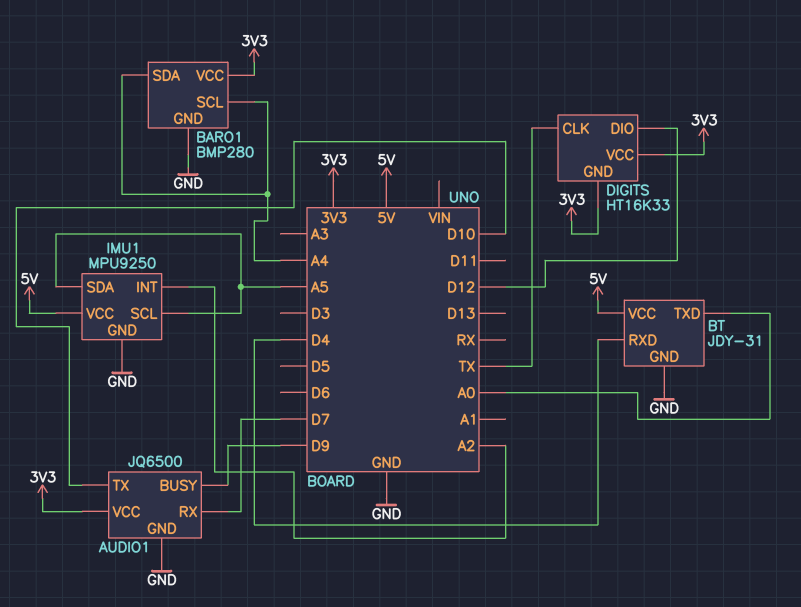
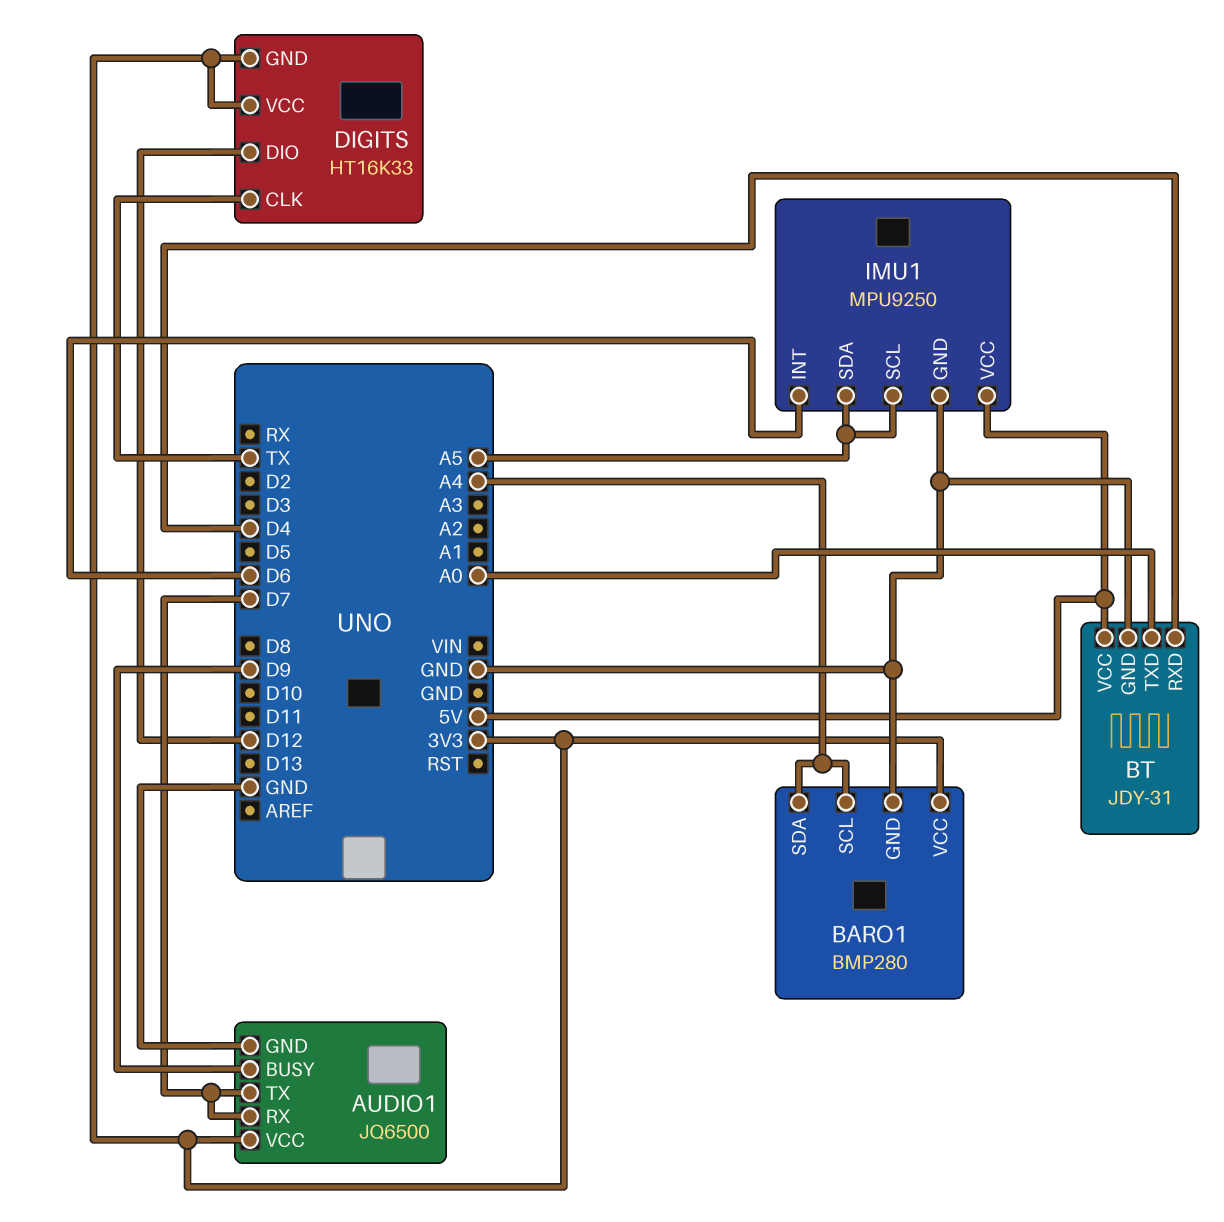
AUDIO1 pin TX: D10 -> D7
IMU1 pin INT: A2 -> D6

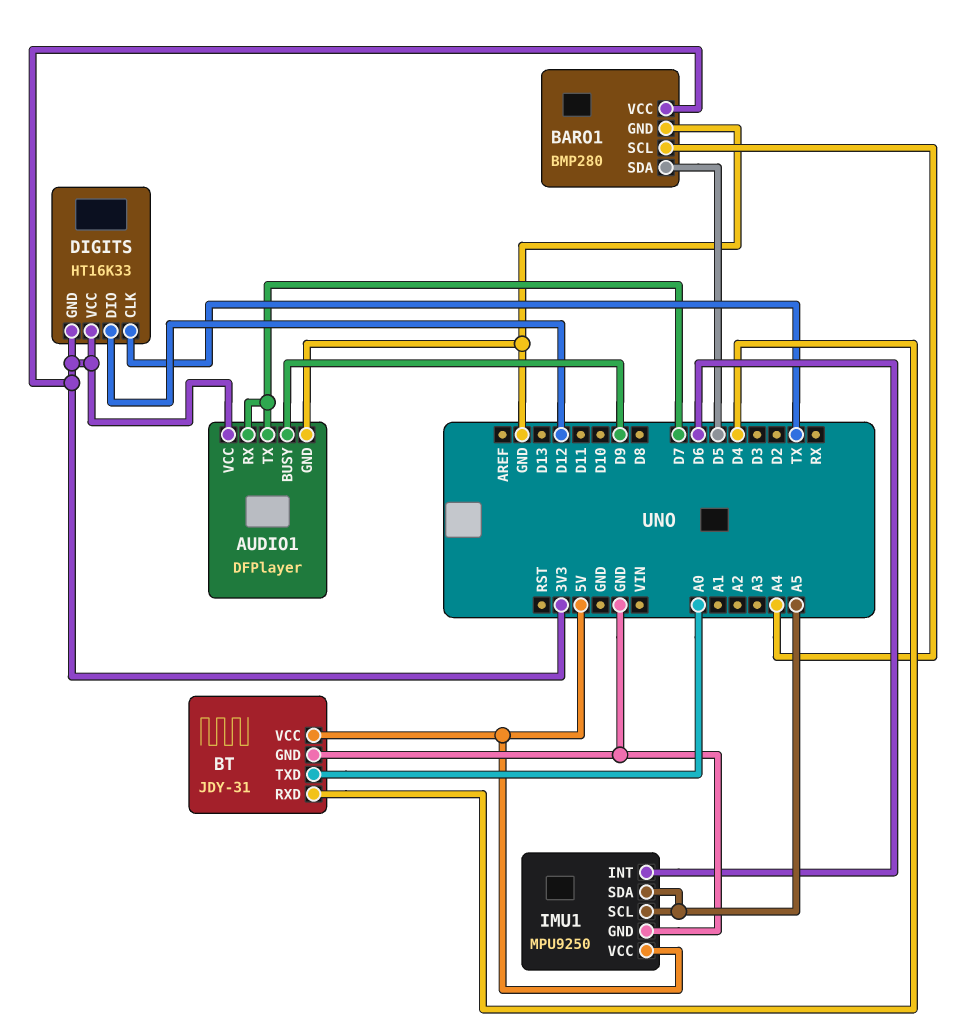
AUDIO1: JQ6500 -> DFPlayer
BARO1 pin SDA: A4 -> D5

